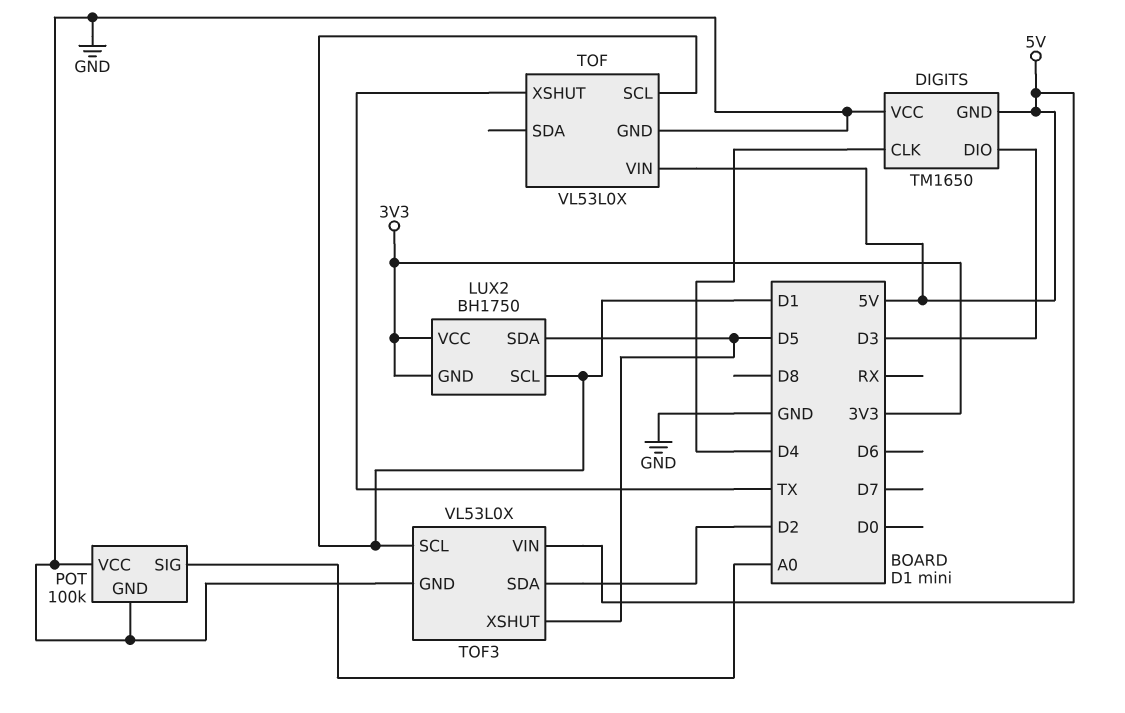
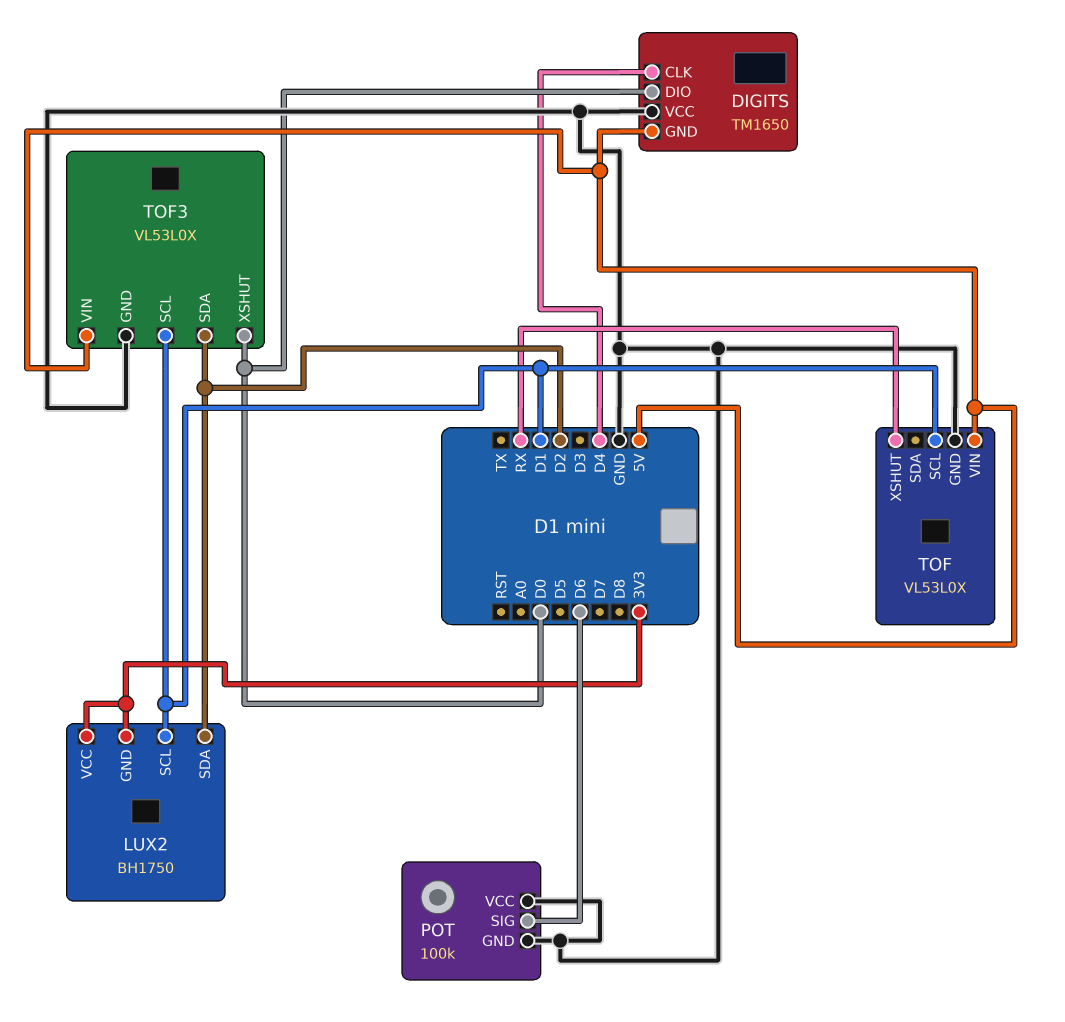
DIGITS pin DIO: D3 -> D0
LUX2 pin SDA: D5 -> D2
POT pin SIG: A0 -> D6
TOF pin XSHUT: TX -> RX
TOF3 pin XSHUT: D5 -> D0

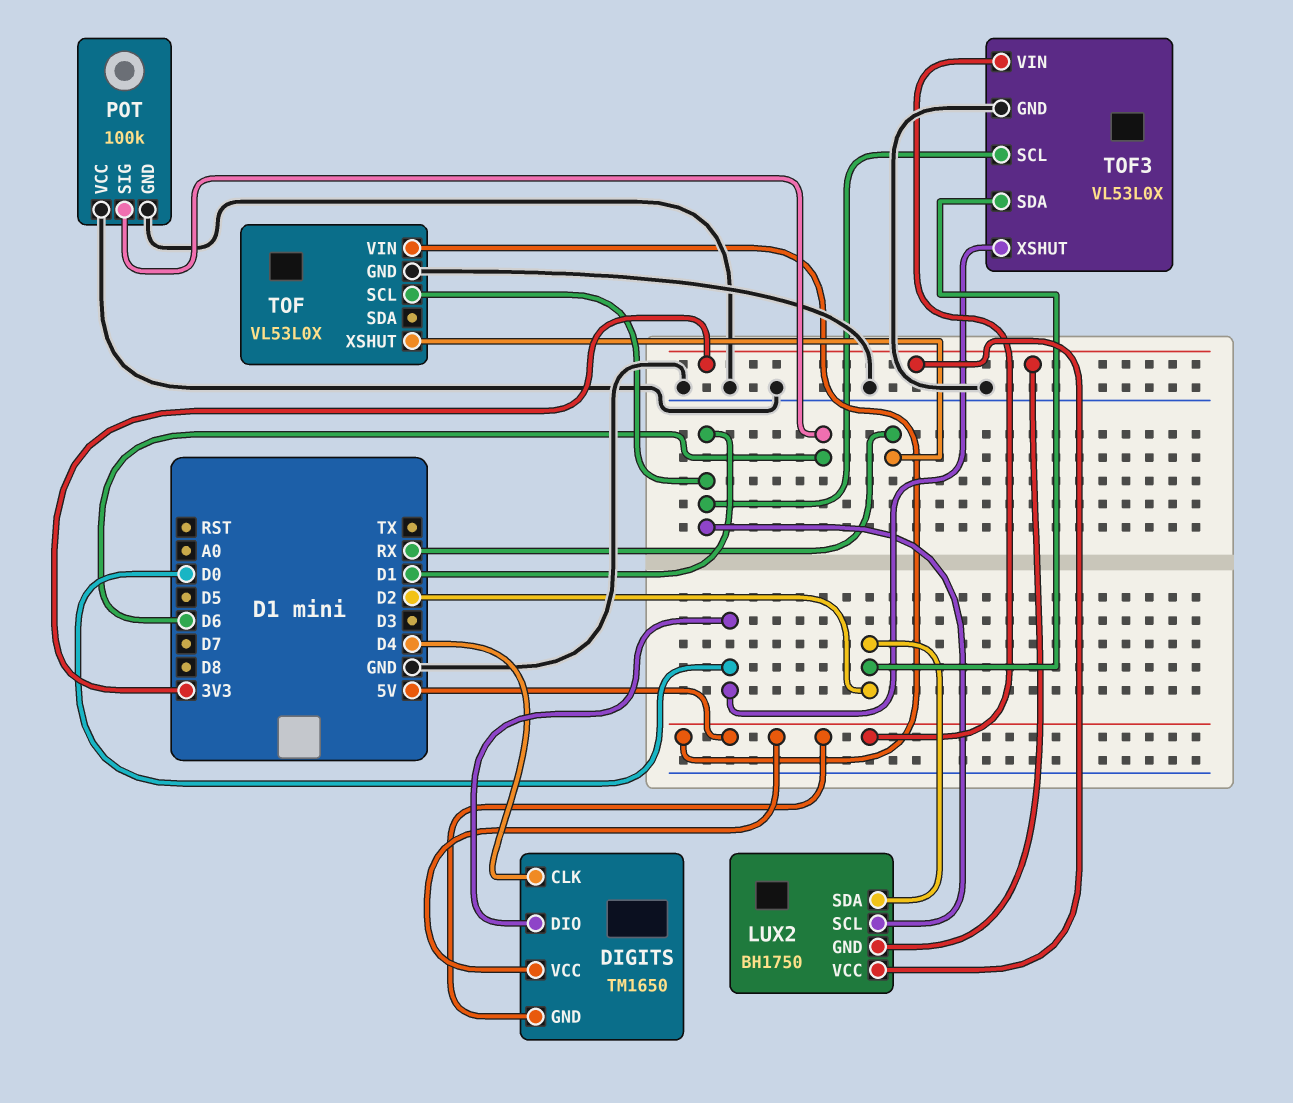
DIGITS pin VCC: GND -> 5V

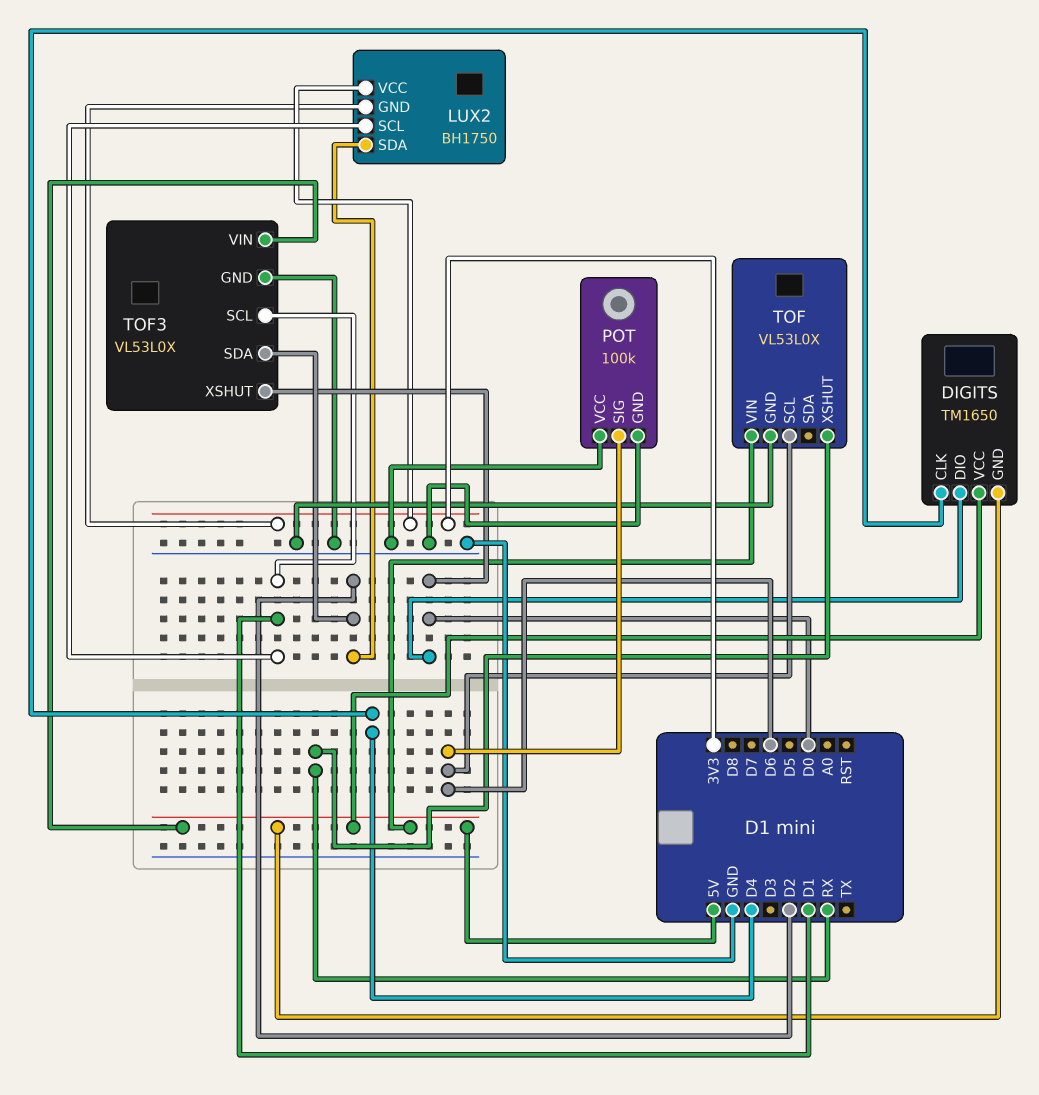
TOF pin SCL: D1 -> D6

